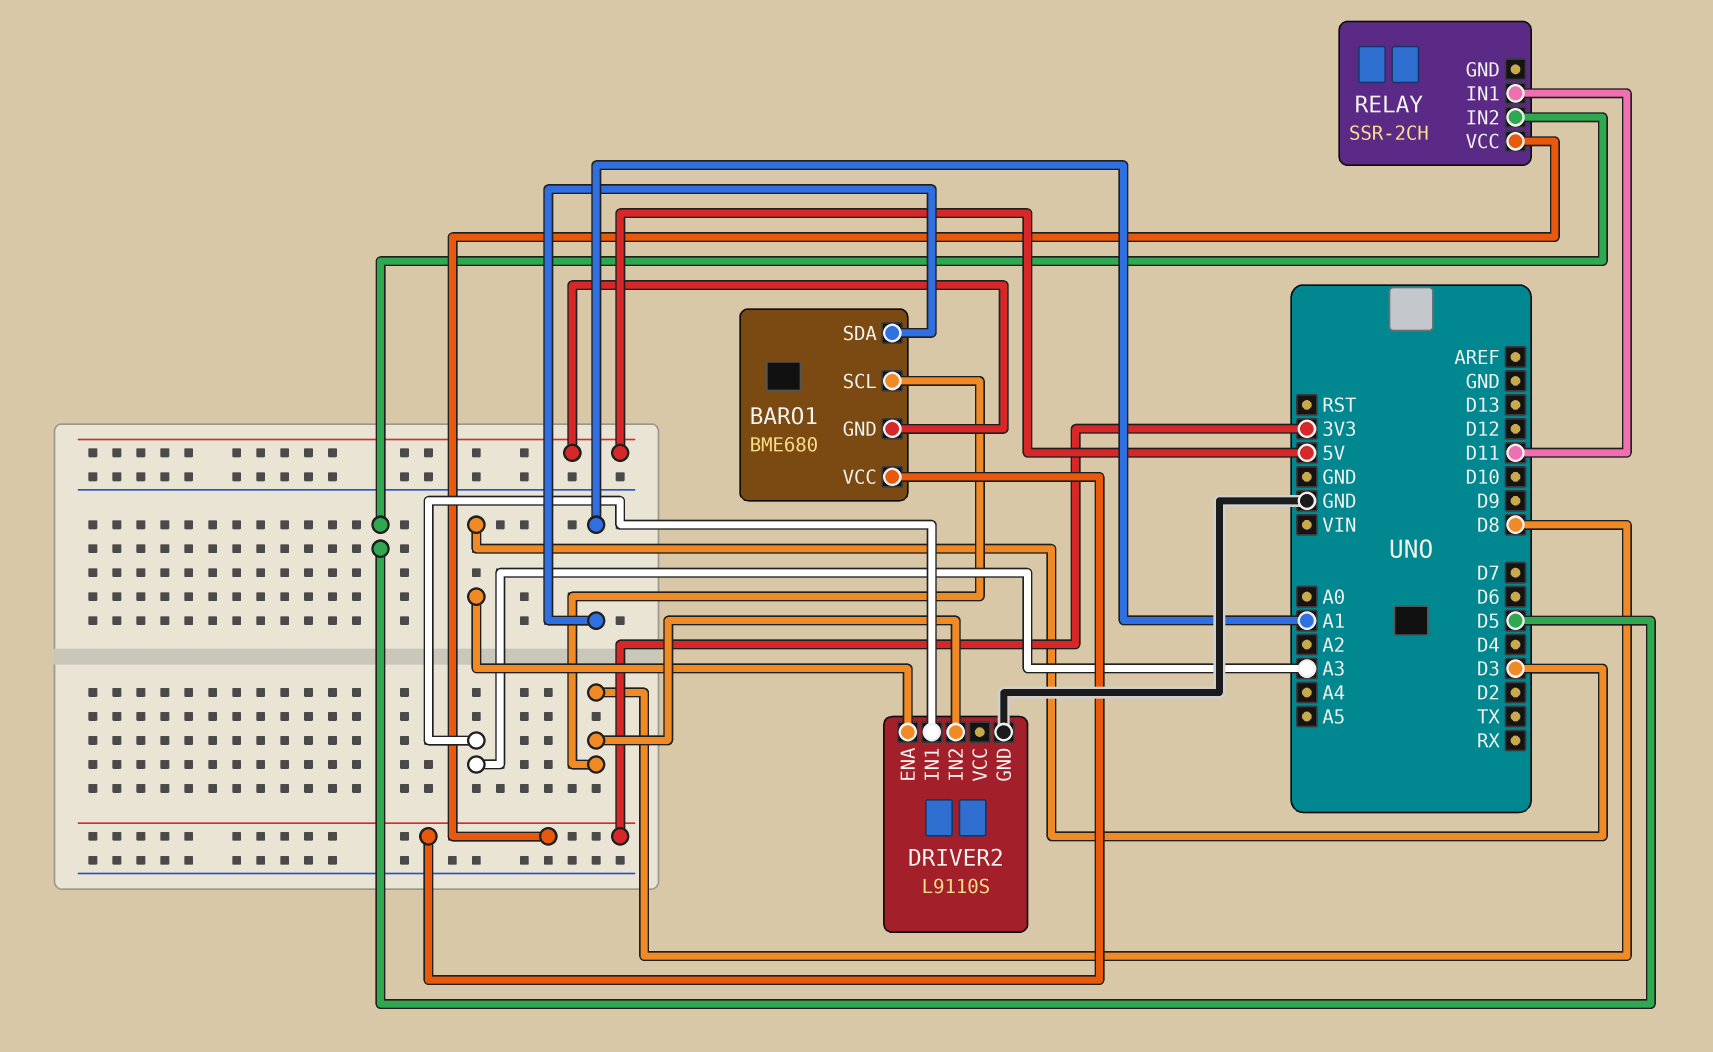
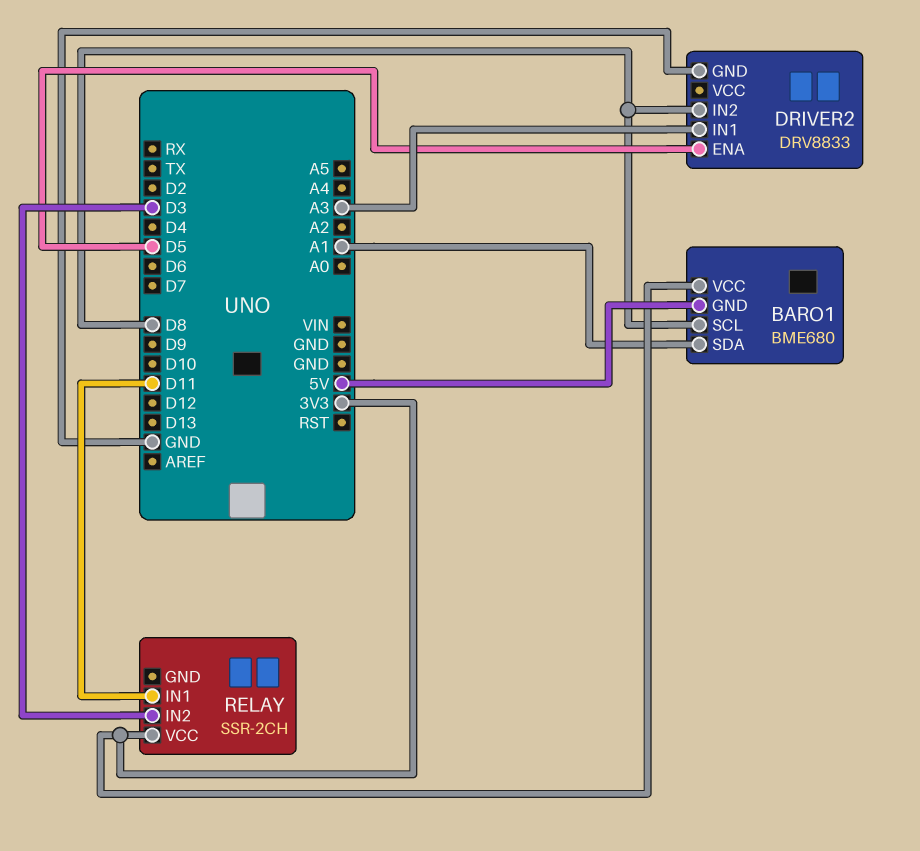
DRIVER2: L9110S -> DRV8833
DRIVER2 pin ENA: D3 -> D5
RELAY pin IN2: D5 -> D3

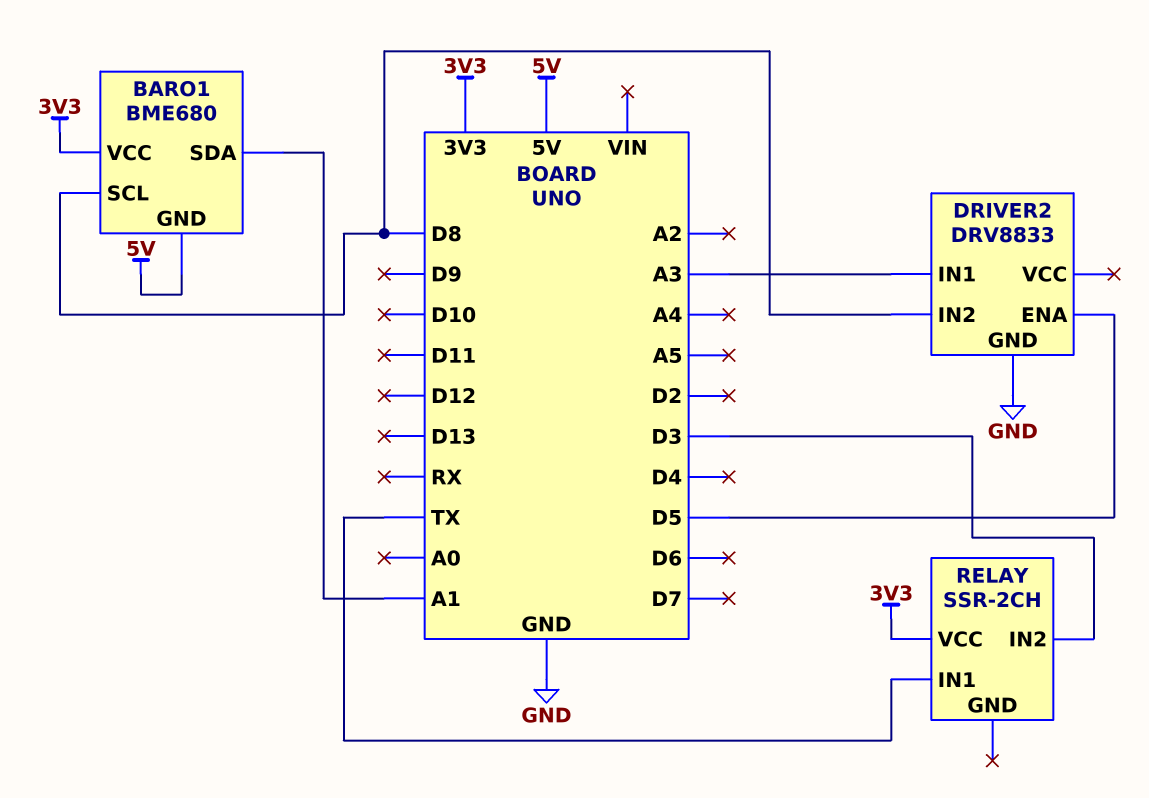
RELAY pin IN1: D11 -> TX

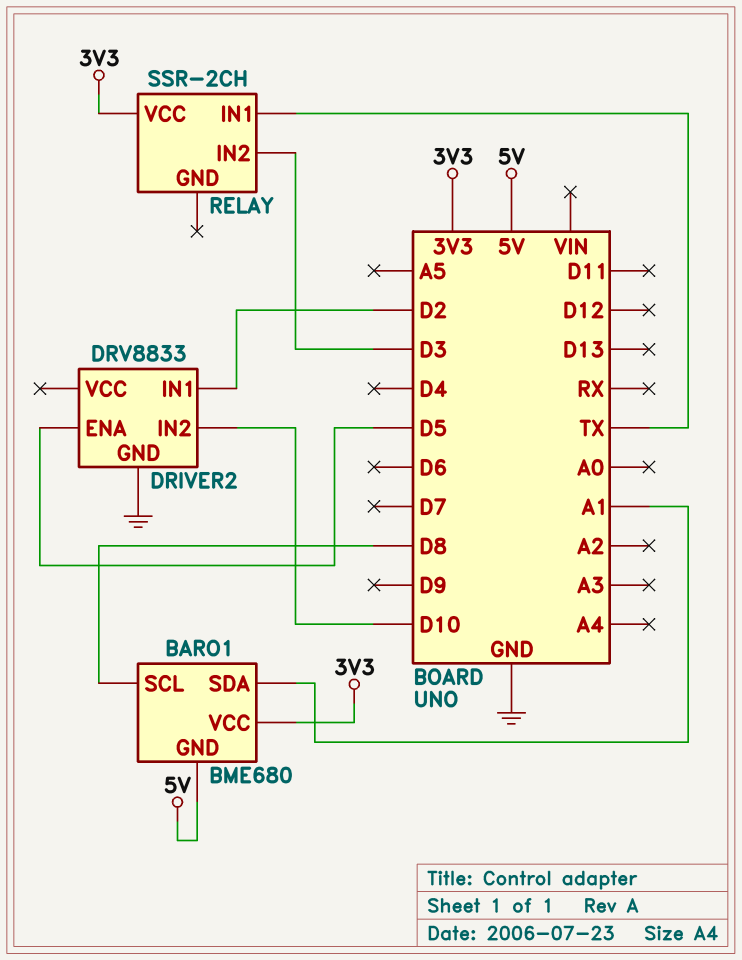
DRIVER2 pin IN1: A3 -> D2
DRIVER2 pin IN2: D8 -> D10

